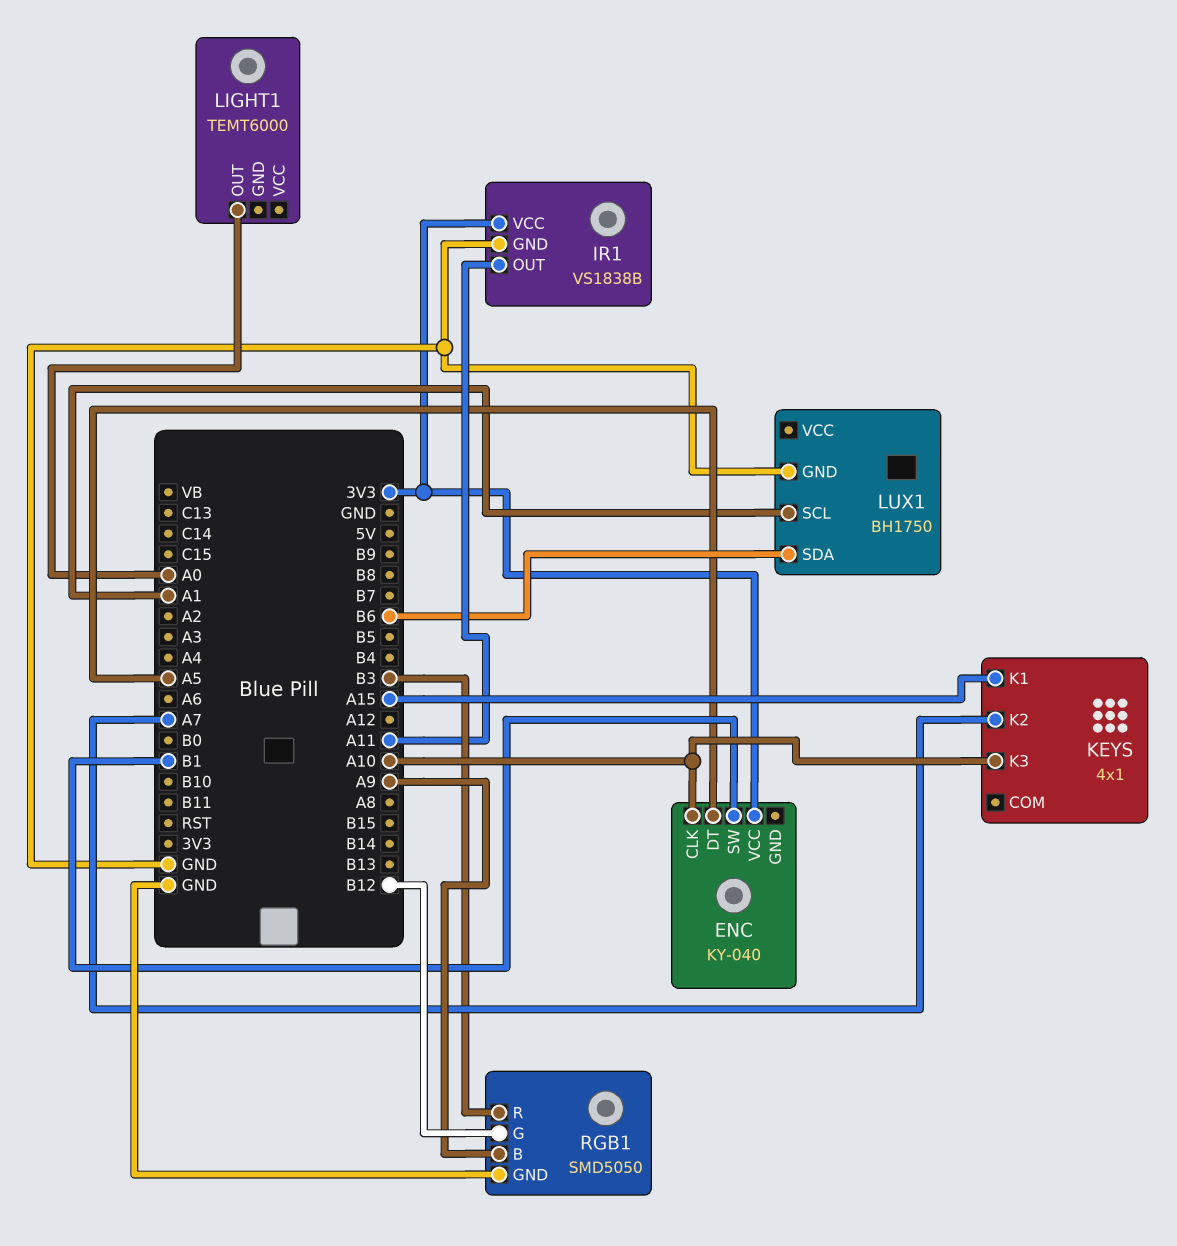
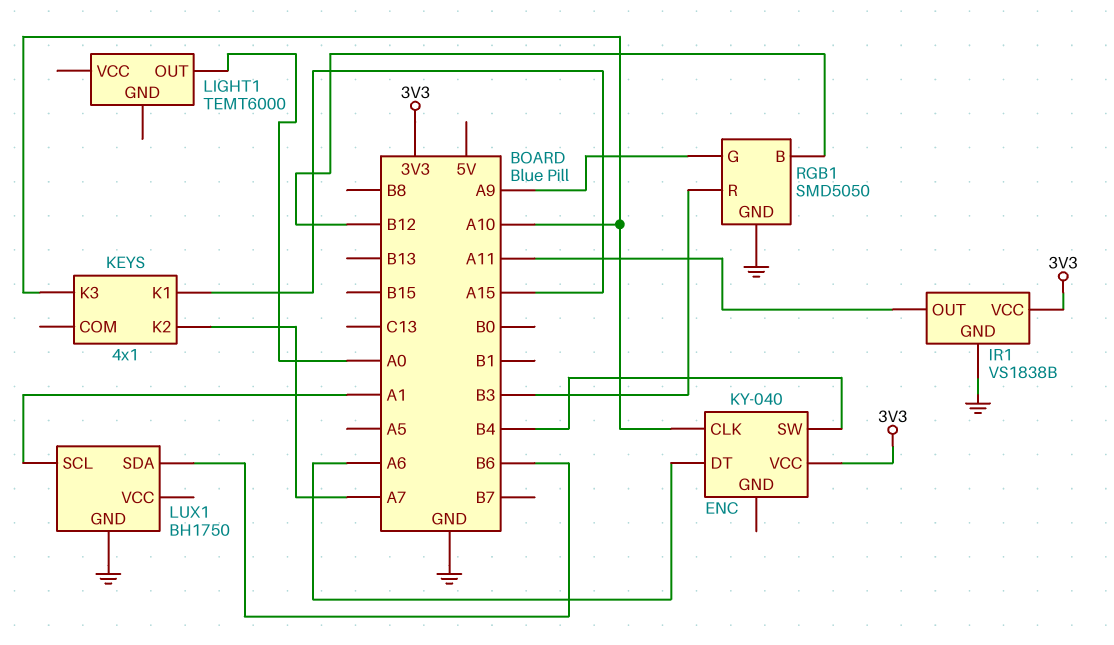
ENC pin DT: A5 -> A6
ENC pin SW: B1 -> B4
RGB1 pin B: A9 -> B12
RGB1 pin G: B12 -> A9

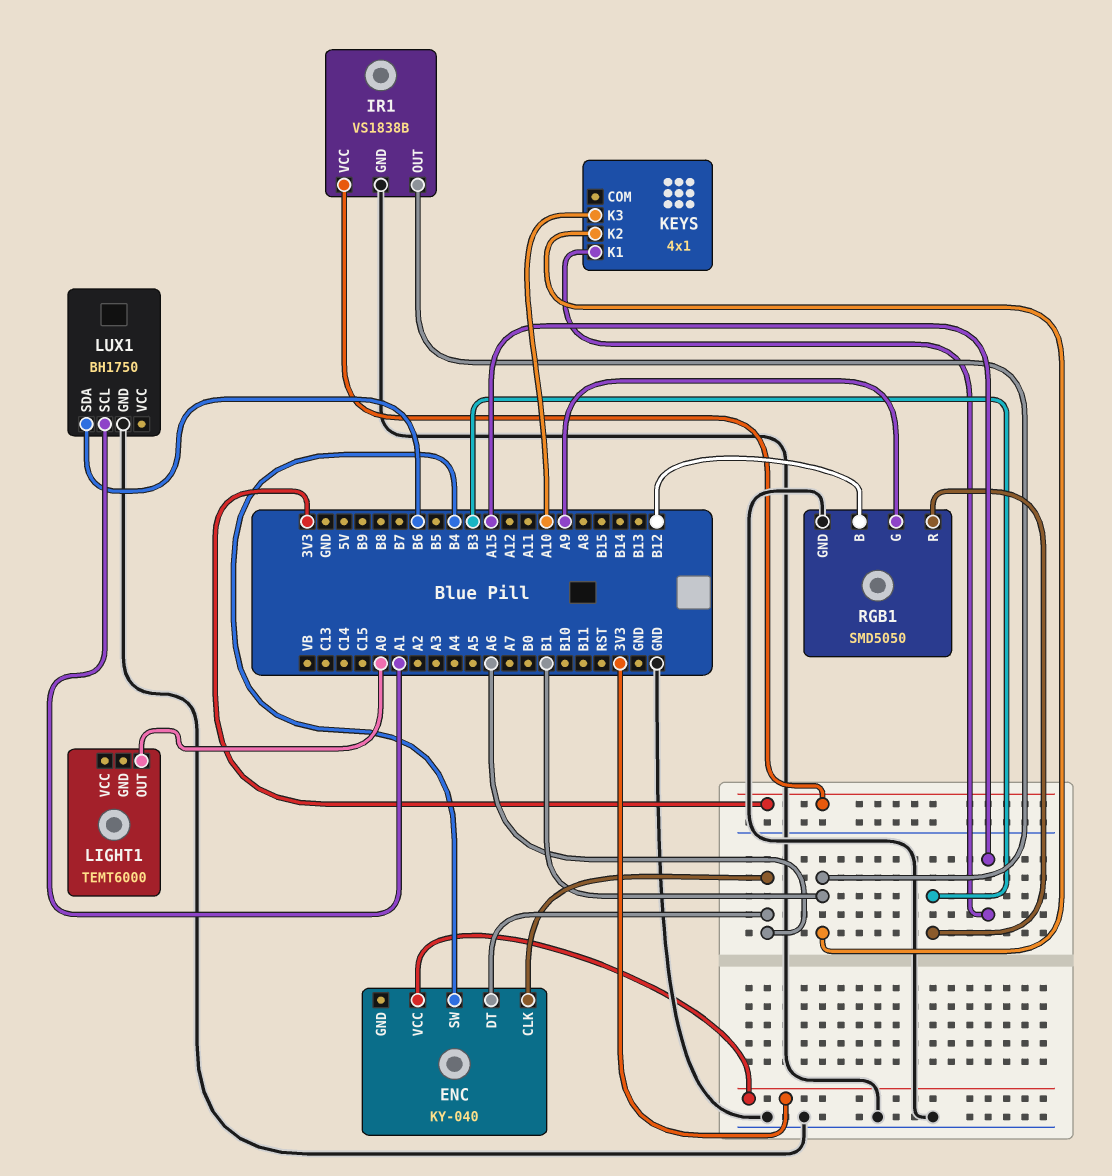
ENC pin CLK: A10 -> A6
IR1 pin OUT: A11 -> B1
KEYS pin K2: A7 -> B1

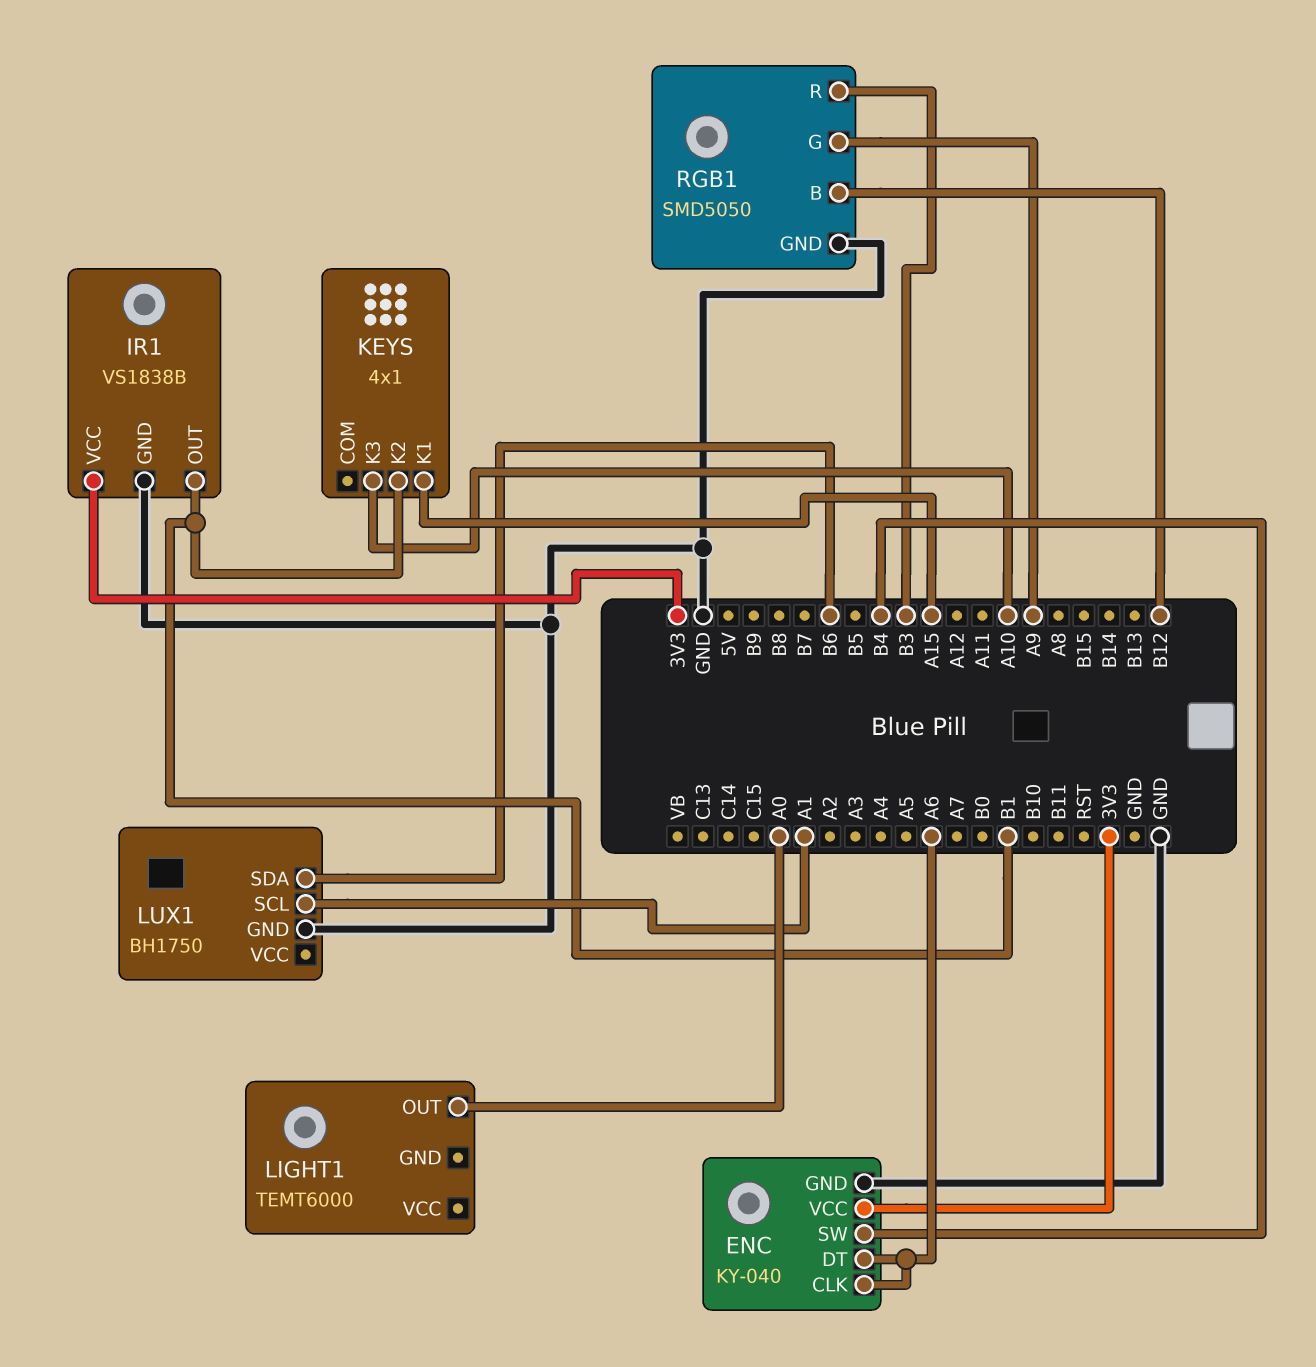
ENC pin GND: none -> GND

